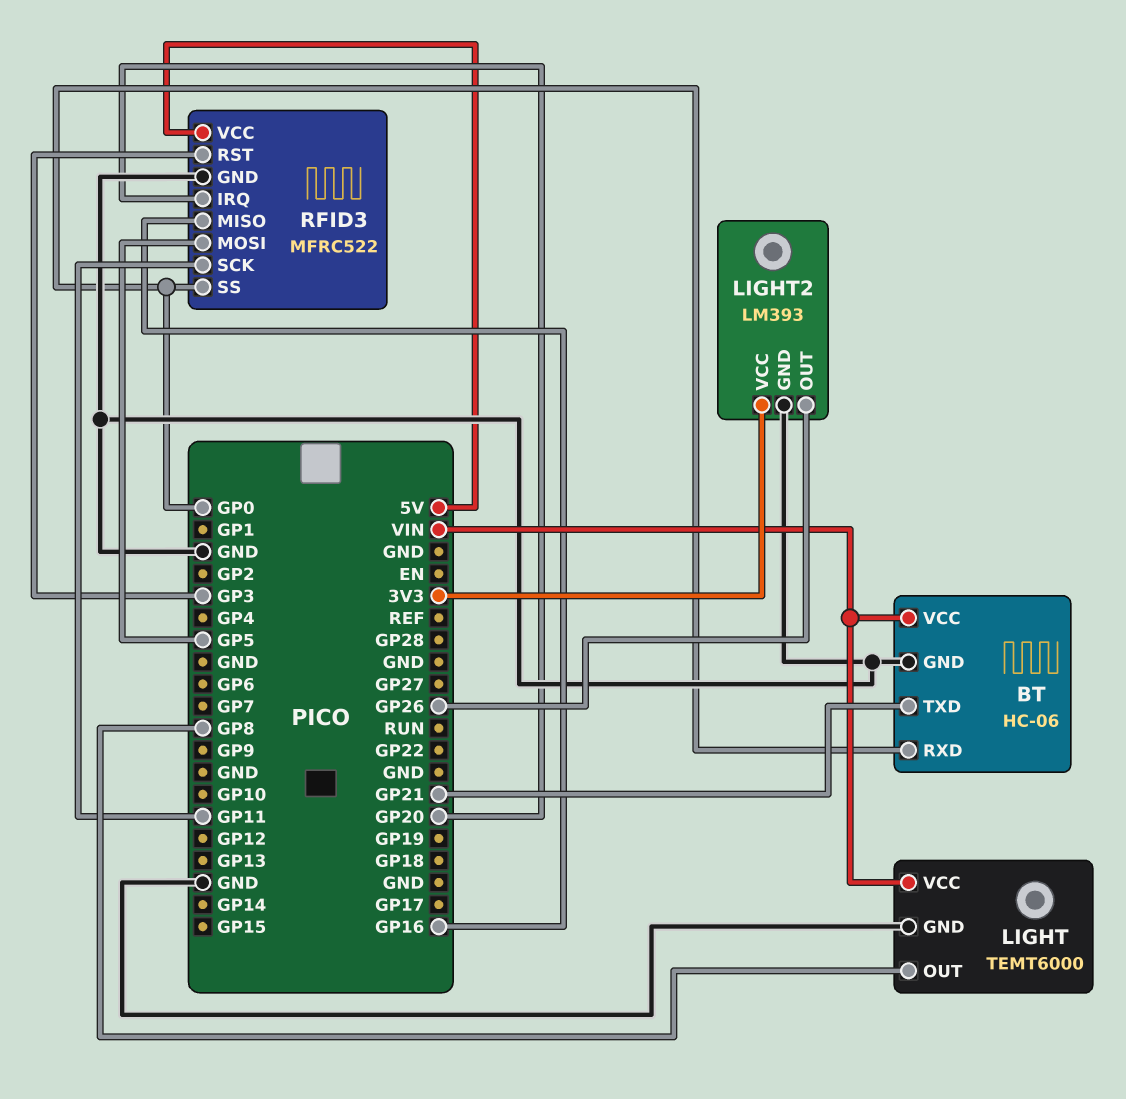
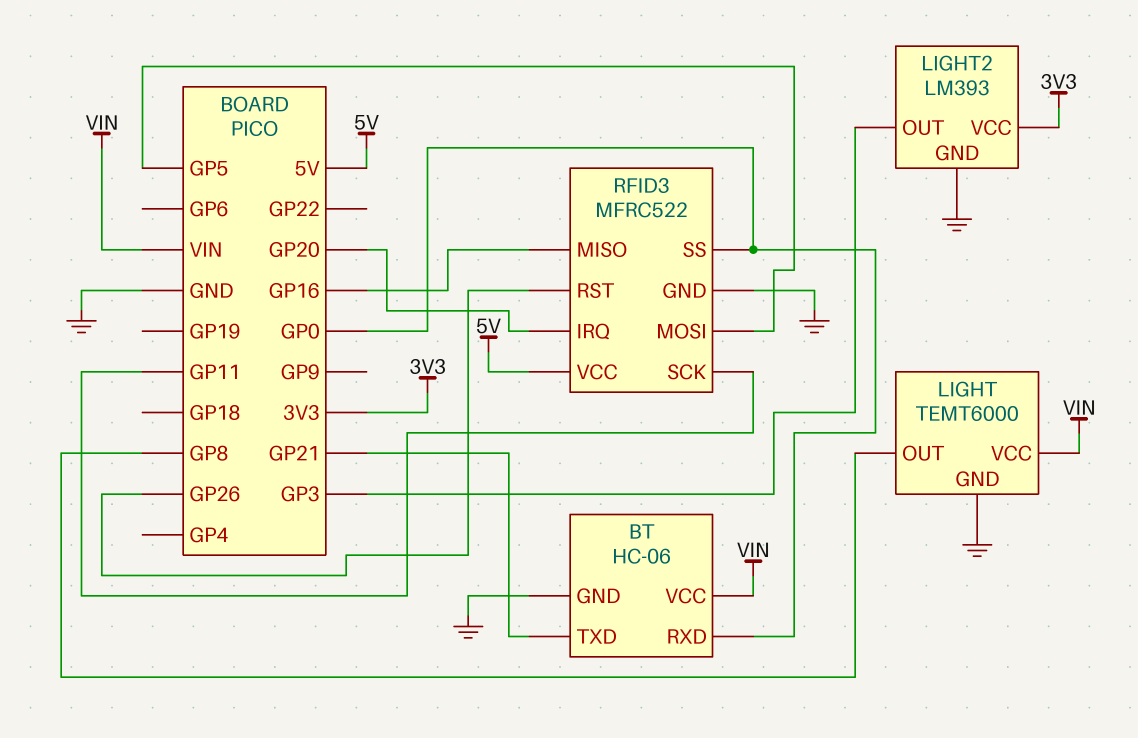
LIGHT2 pin OUT: GP26 -> GP3
RFID3 pin RST: GP3 -> GP26

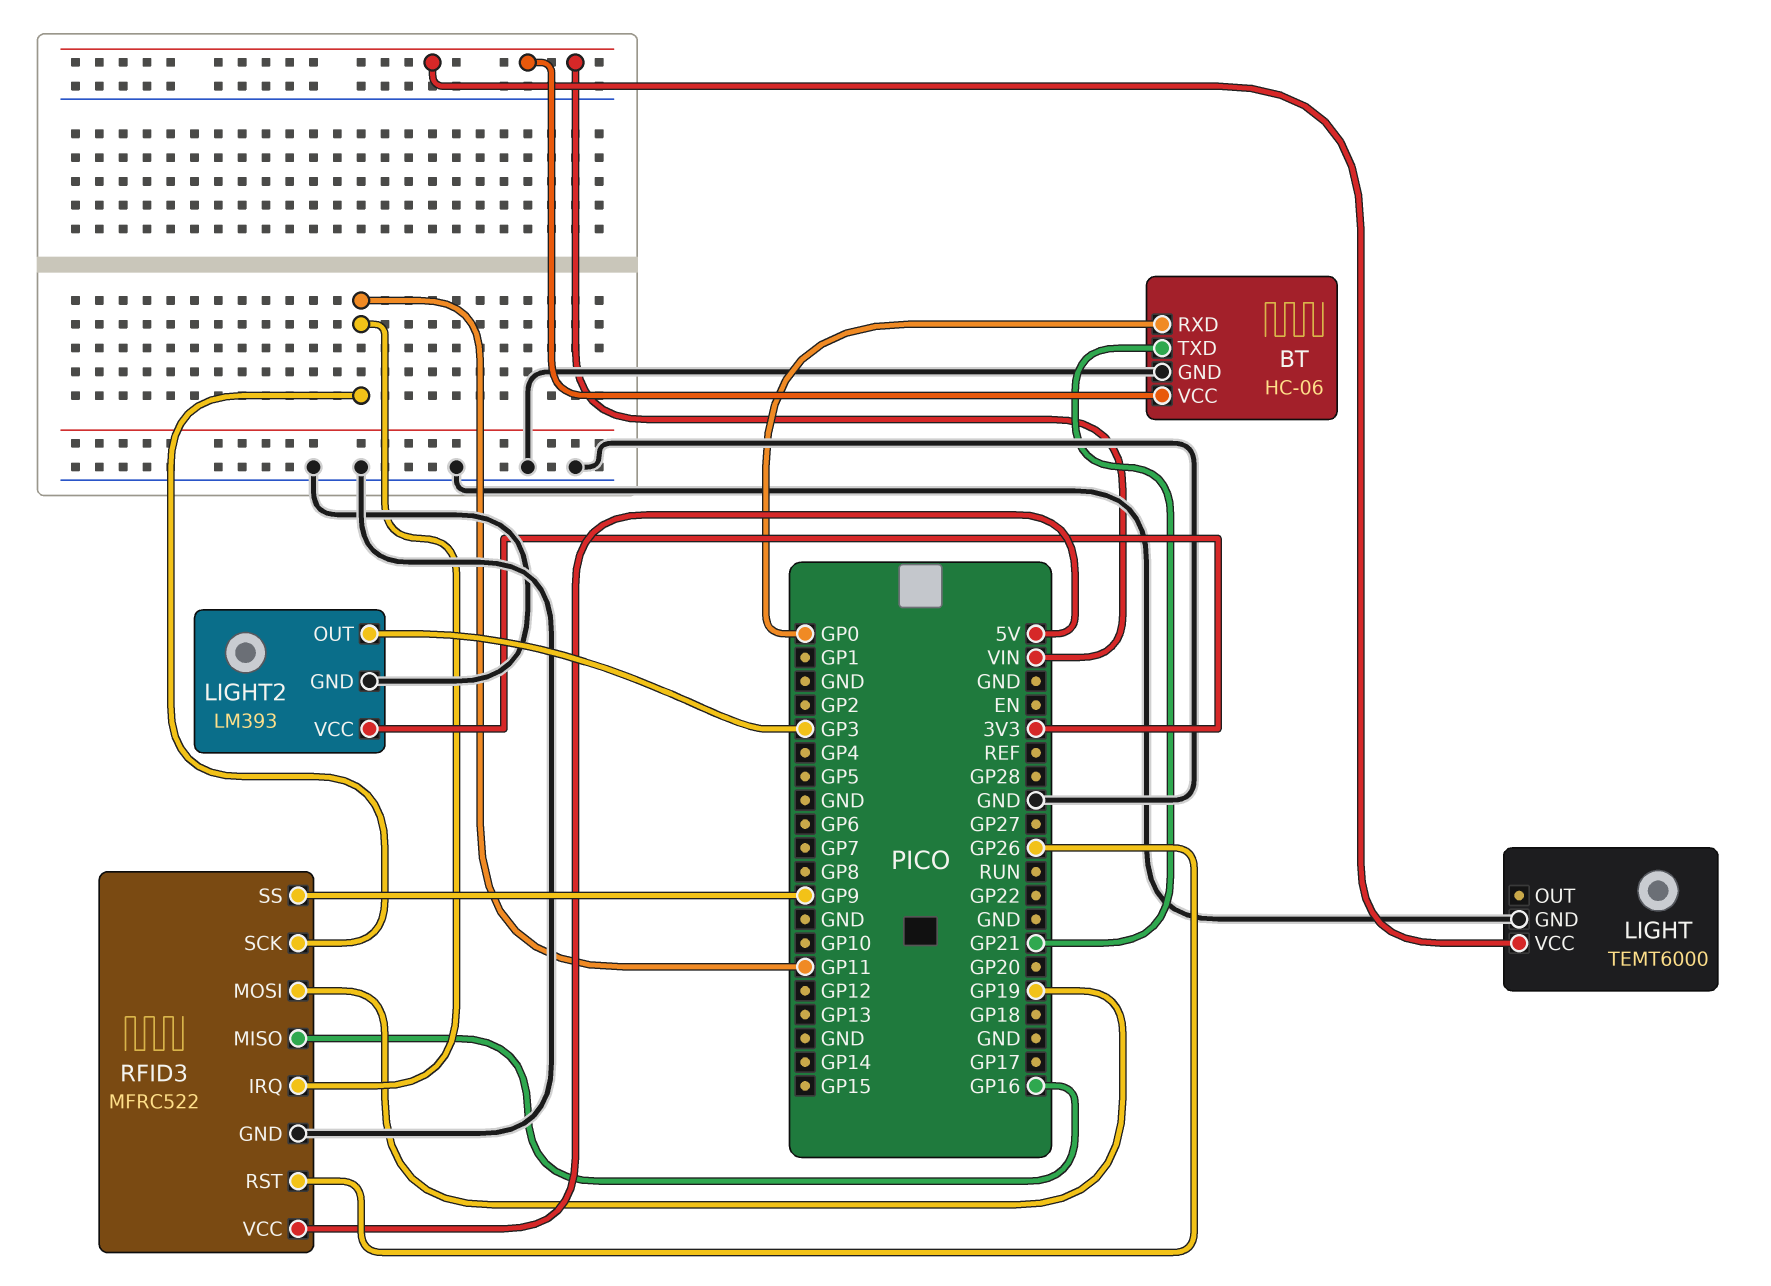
LIGHT pin OUT: GP8 -> none
RFID3 pin IRQ: GP20 -> GP11
RFID3 pin MOSI: GP5 -> GP19
RFID3 pin SS: GP0 -> GP9

